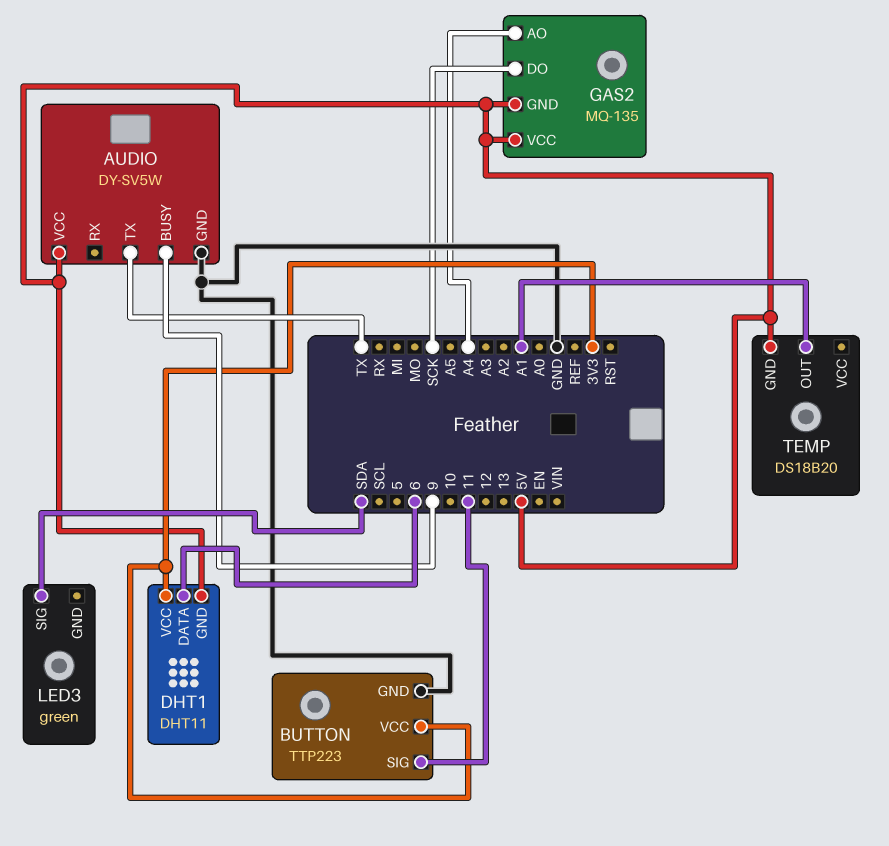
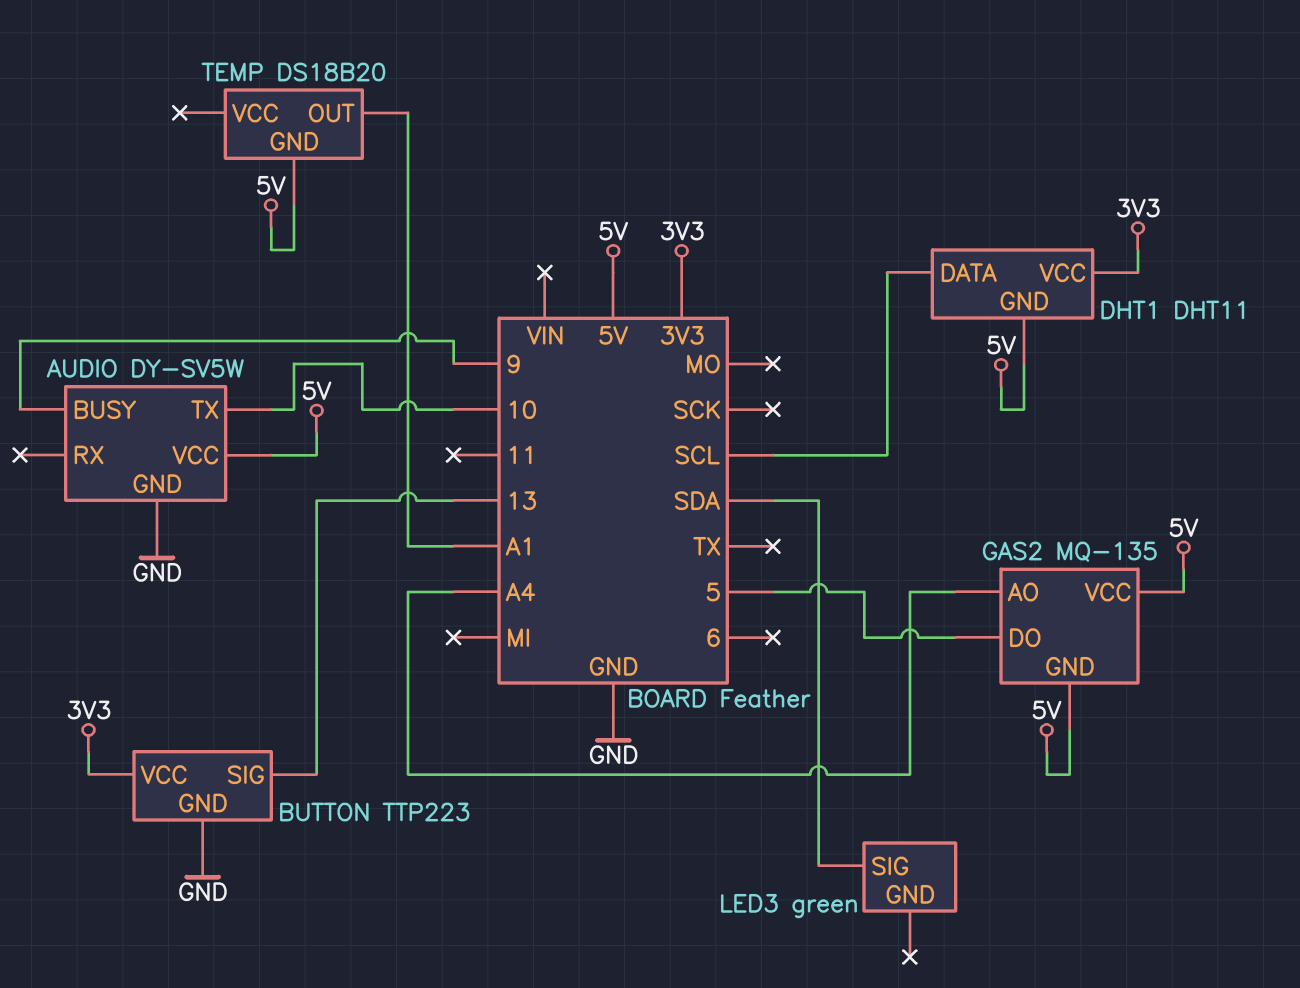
AUDIO pin TX: TX -> 10
BUTTON pin SIG: 11 -> 13
DHT1 pin DATA: 6 -> SCL
GAS2 pin DO: SCK -> 5

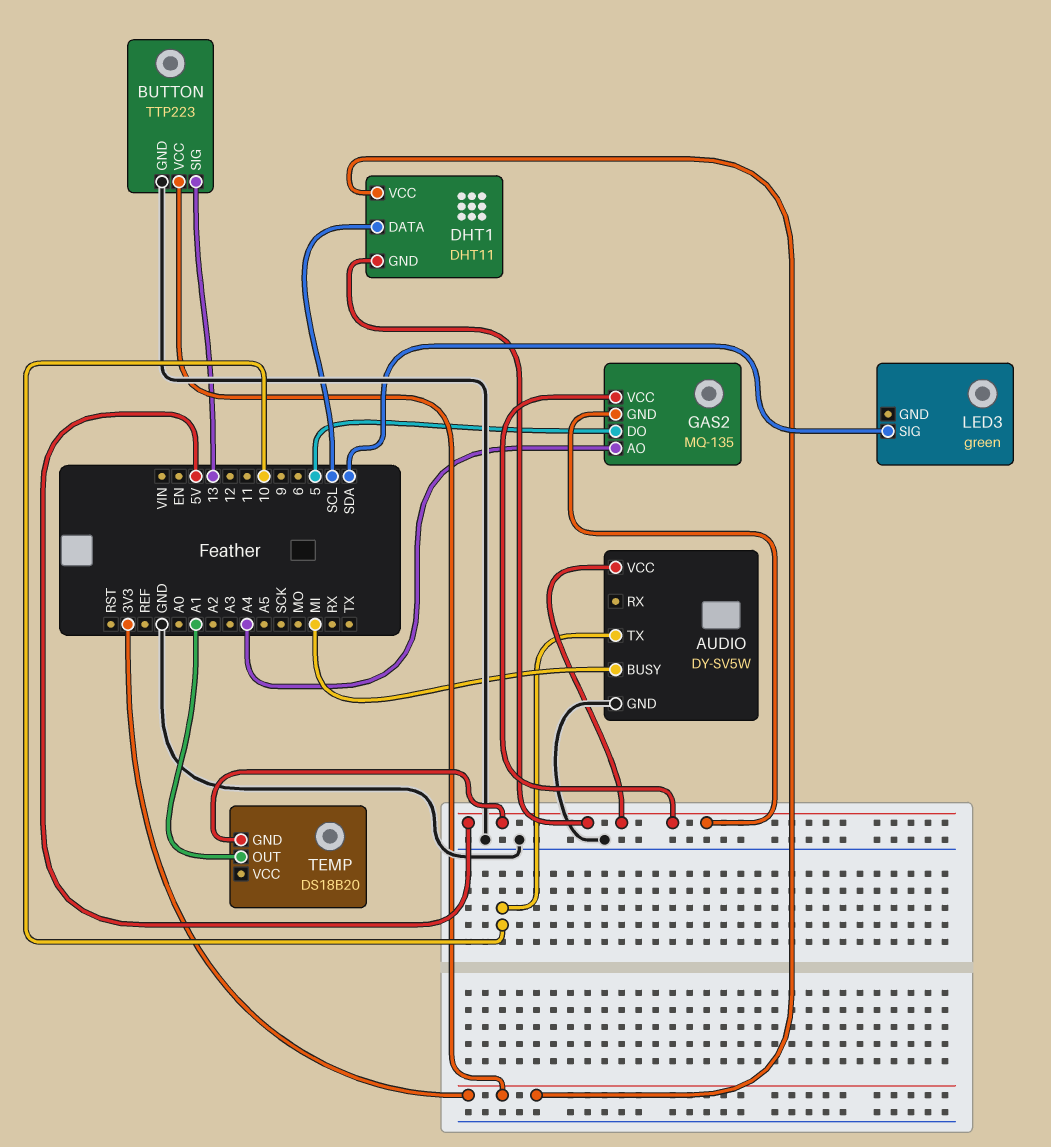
AUDIO pin BUSY: 9 -> MI

